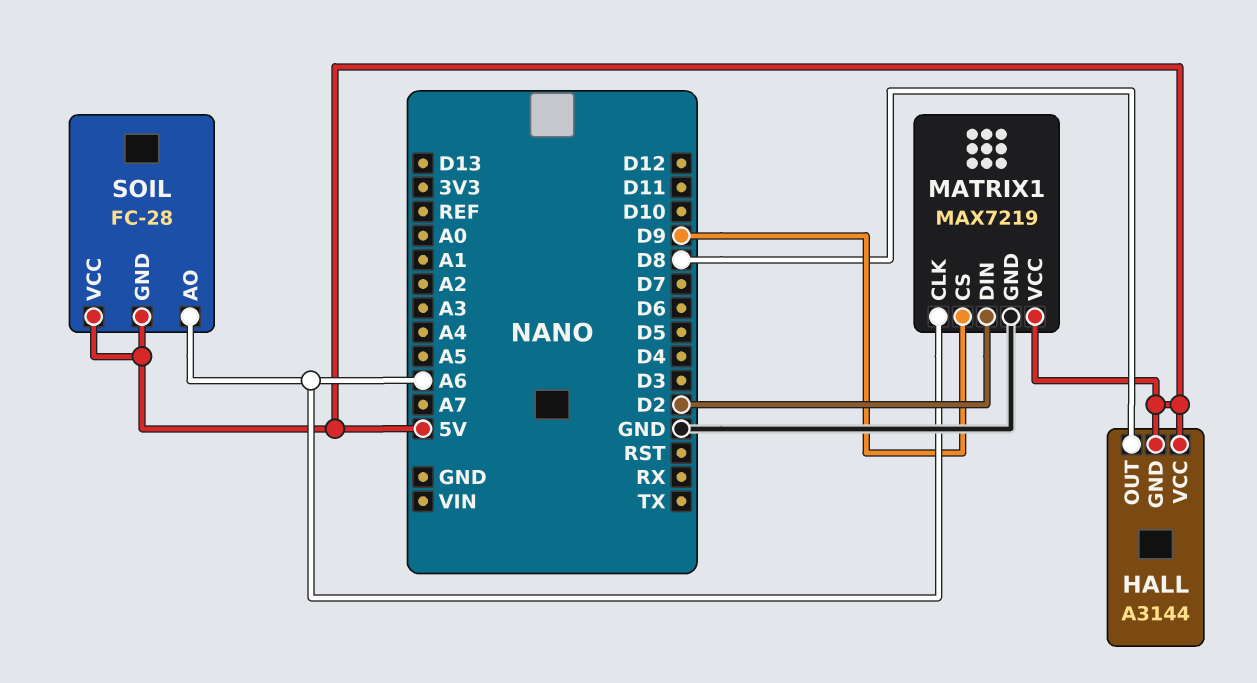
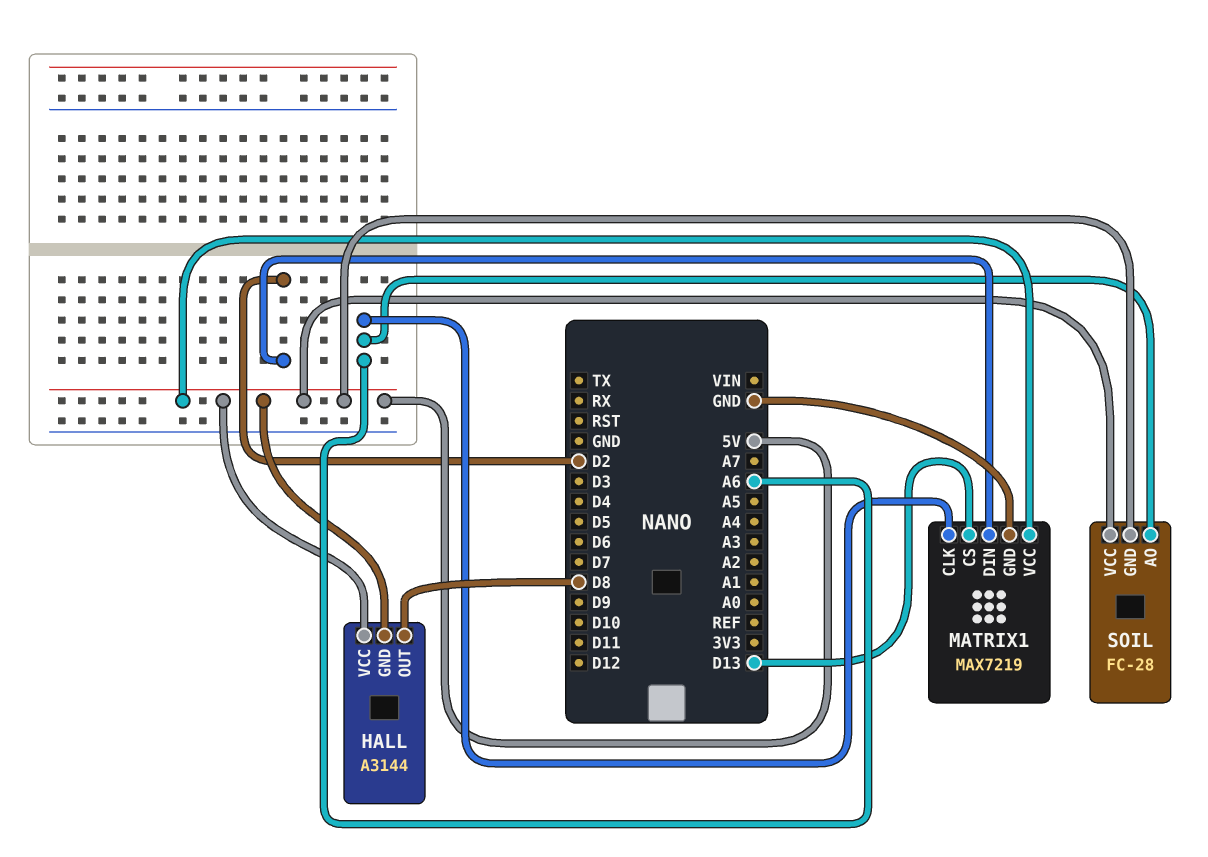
MATRIX1 pin CS: D9 -> D13

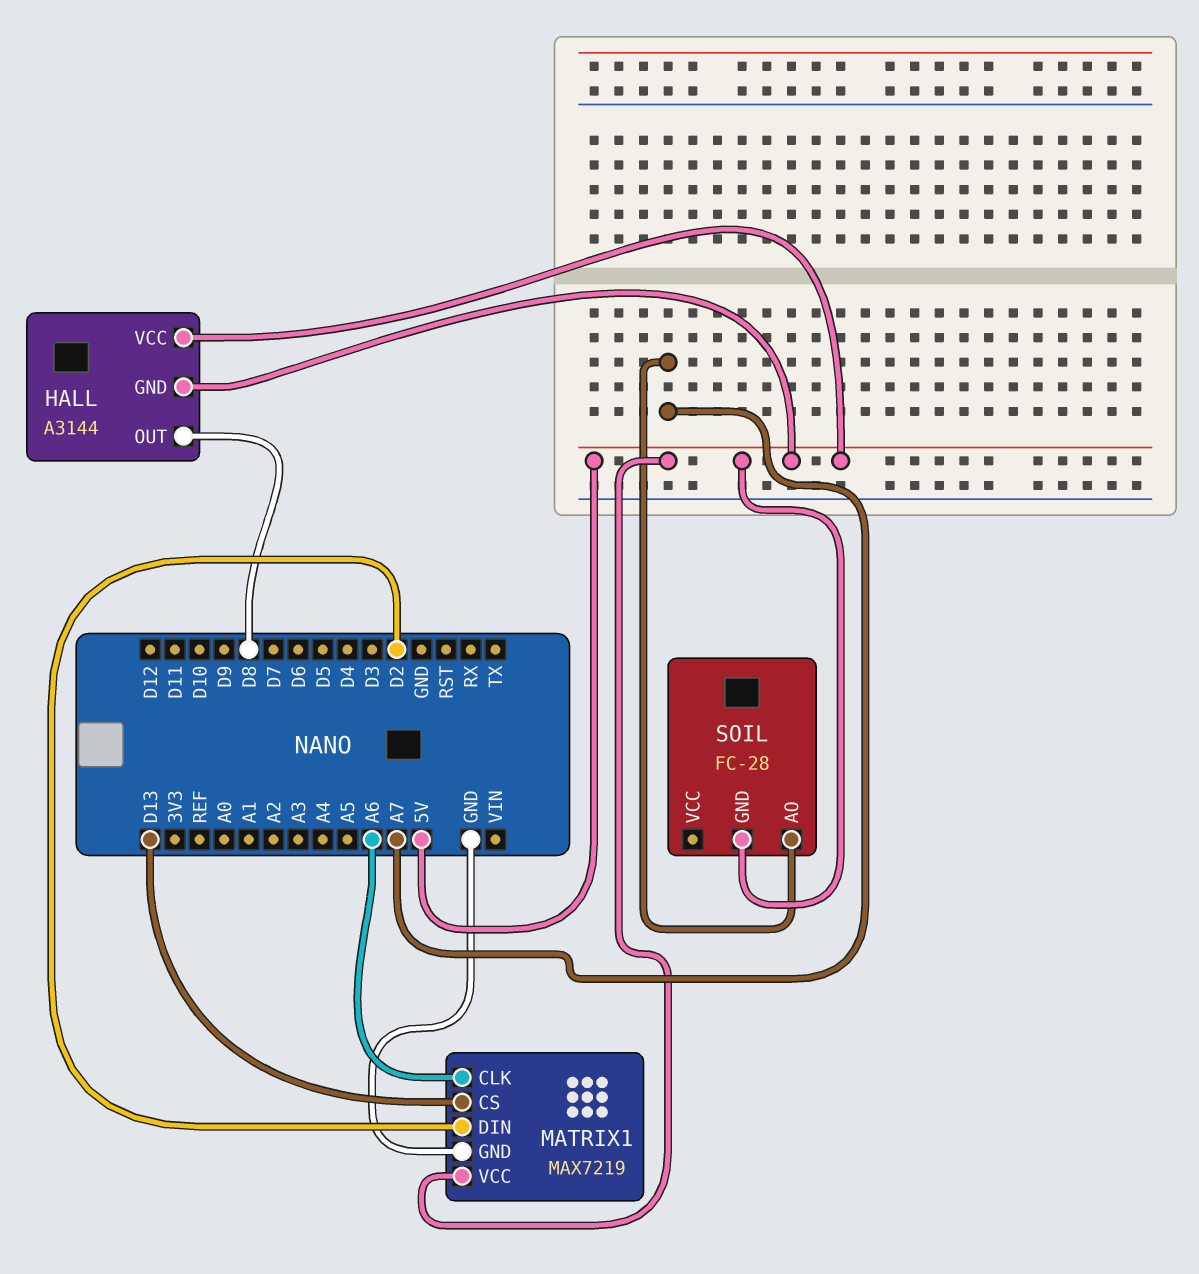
SOIL pin AO: A6 -> A7
SOIL pin VCC: 5V -> none

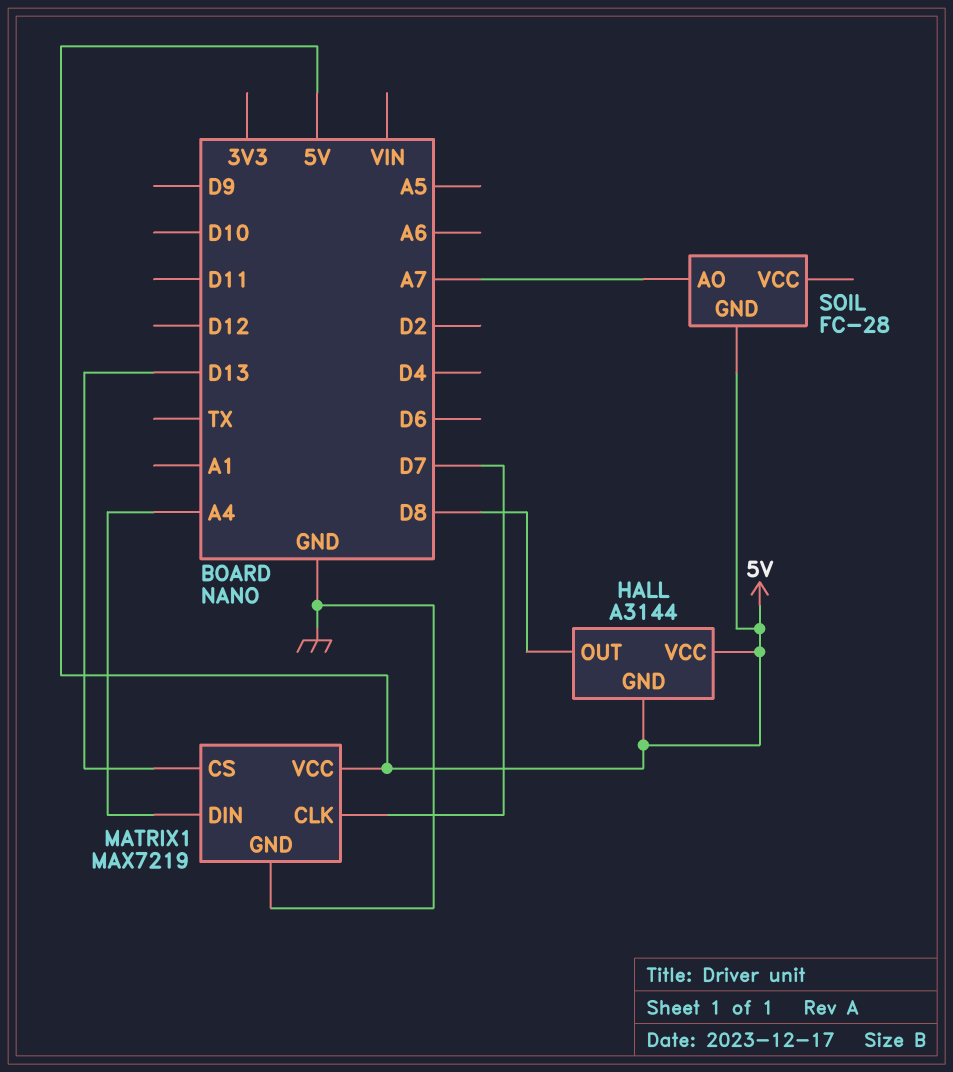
MATRIX1 pin CLK: A6 -> D7
MATRIX1 pin DIN: D2 -> A4

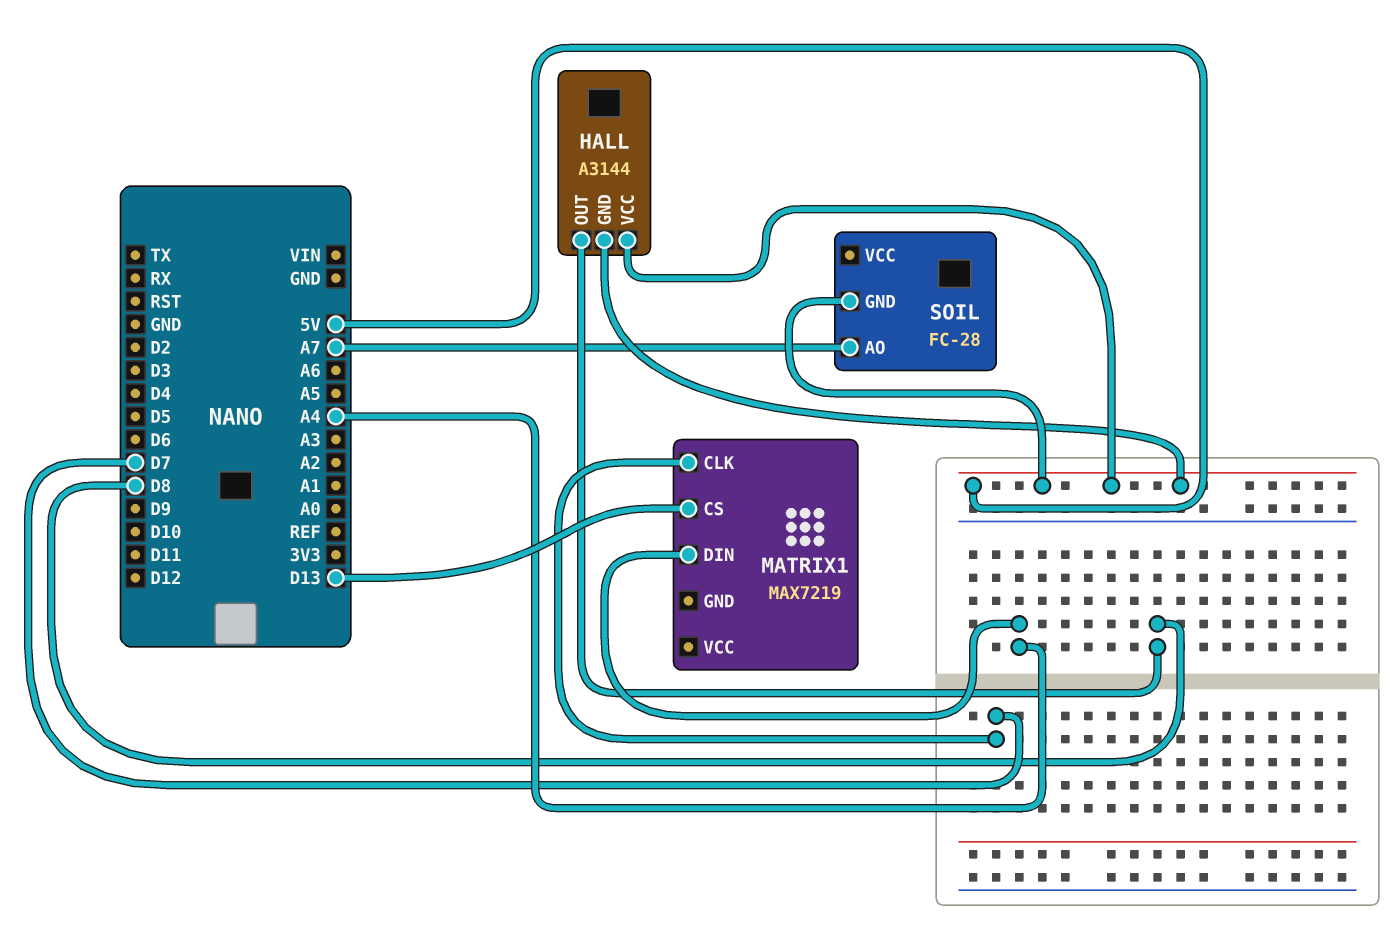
MATRIX1 pin GND: GND -> none
MATRIX1 pin VCC: 5V -> none

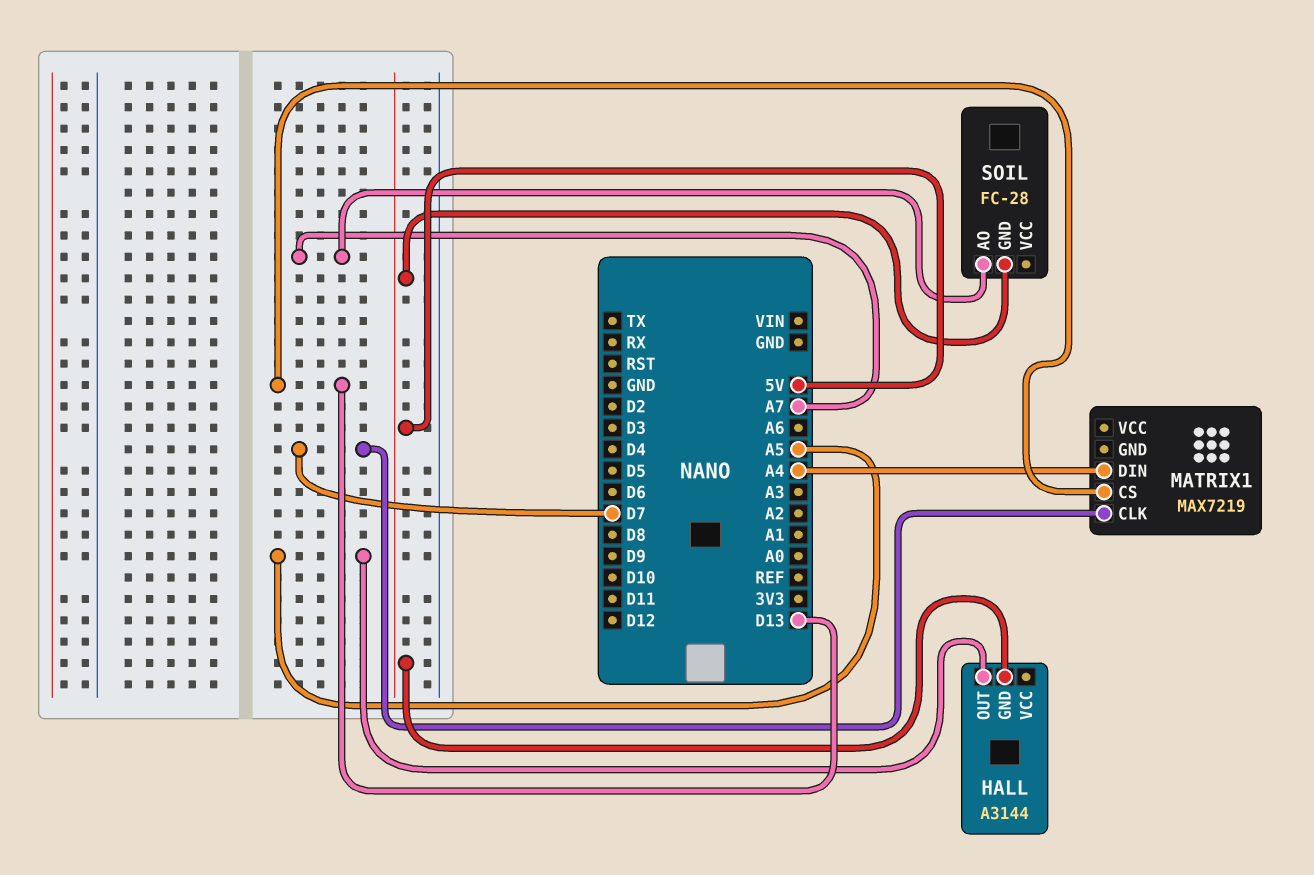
HALL pin OUT: D8 -> A5
HALL pin VCC: 5V -> none

